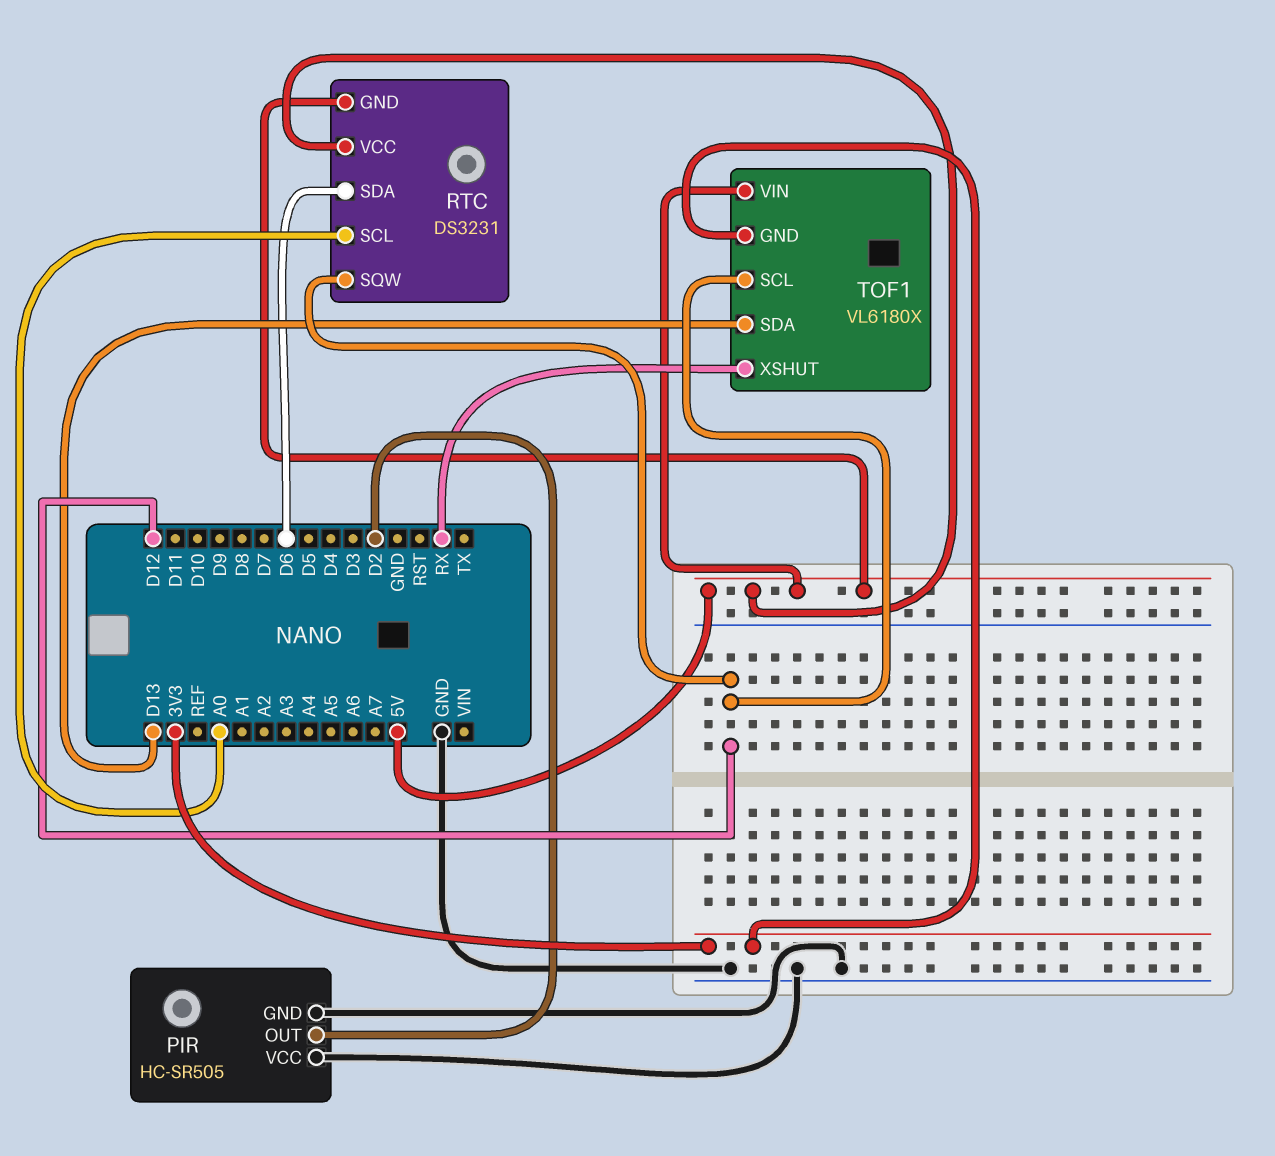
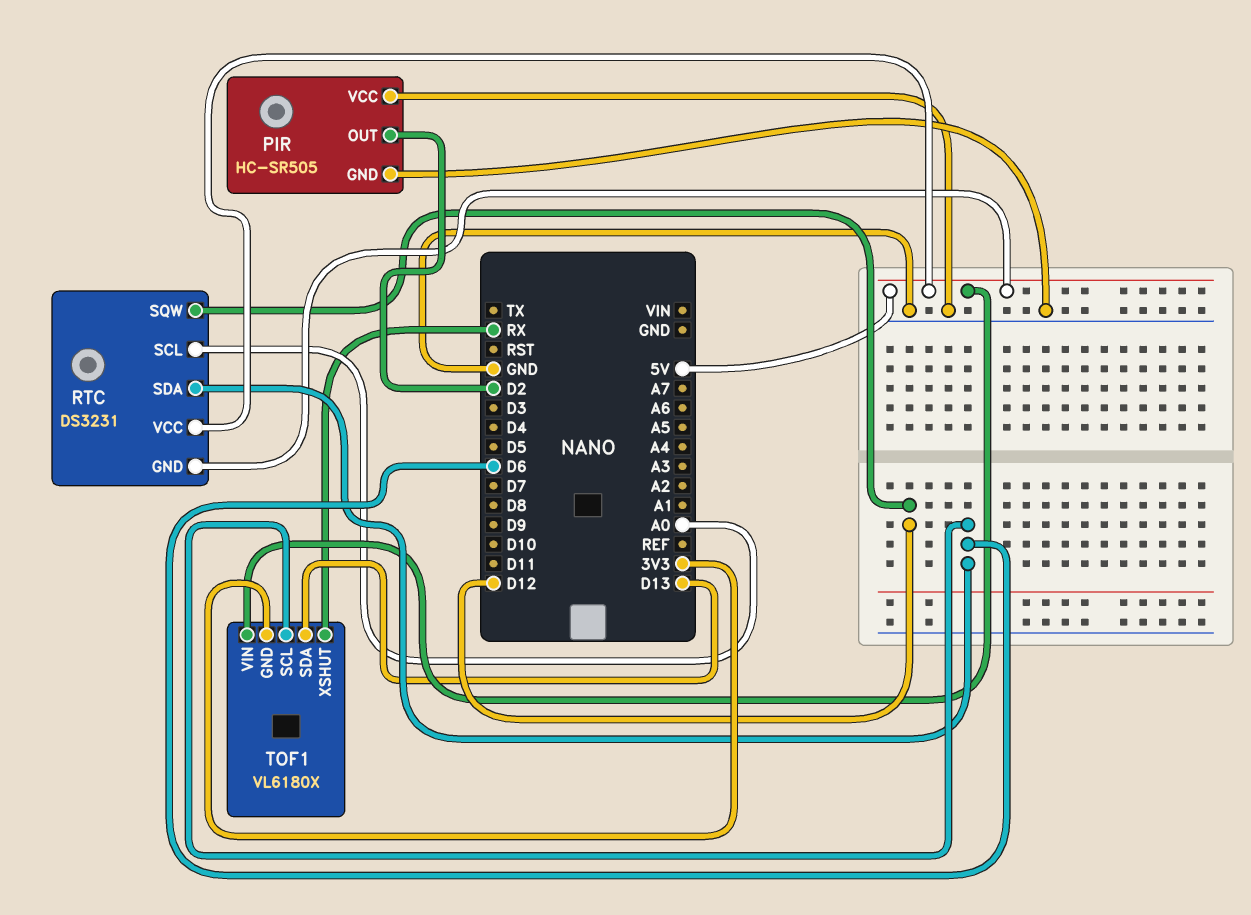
TOF1 pin SCL: D12 -> D6

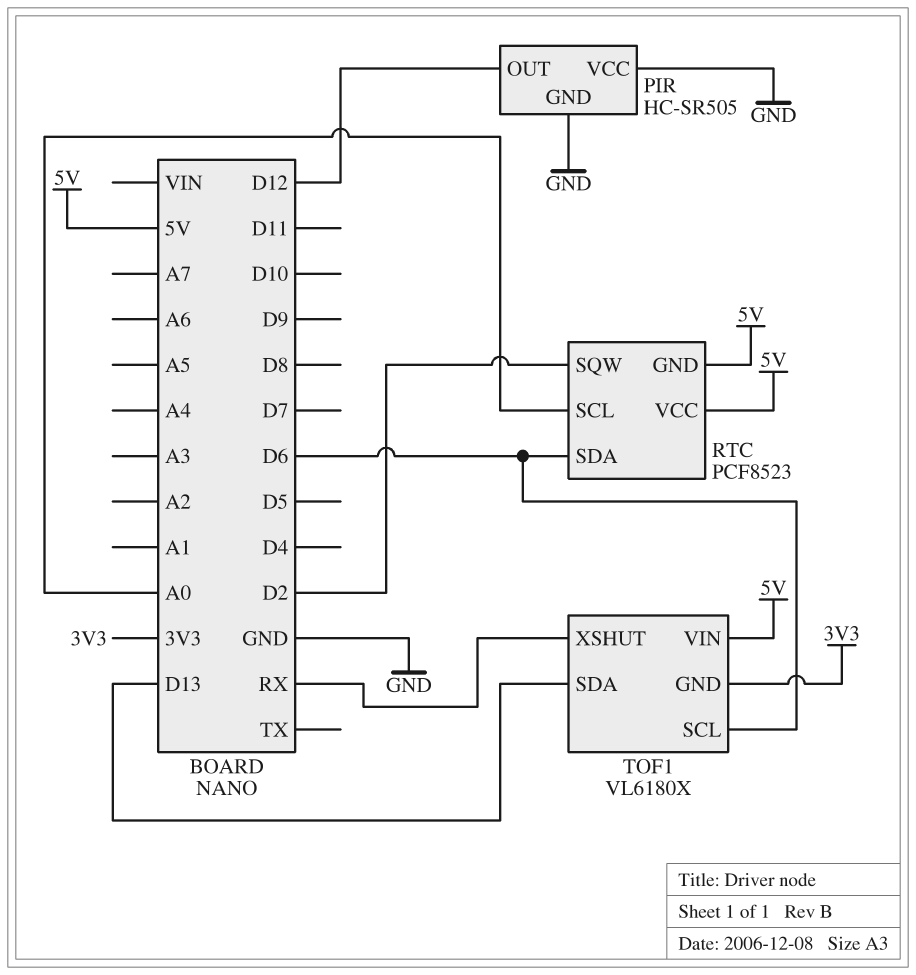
PIR pin OUT: D2 -> D12
RTC: DS3231 -> PCF8523
RTC pin SQW: D12 -> D2

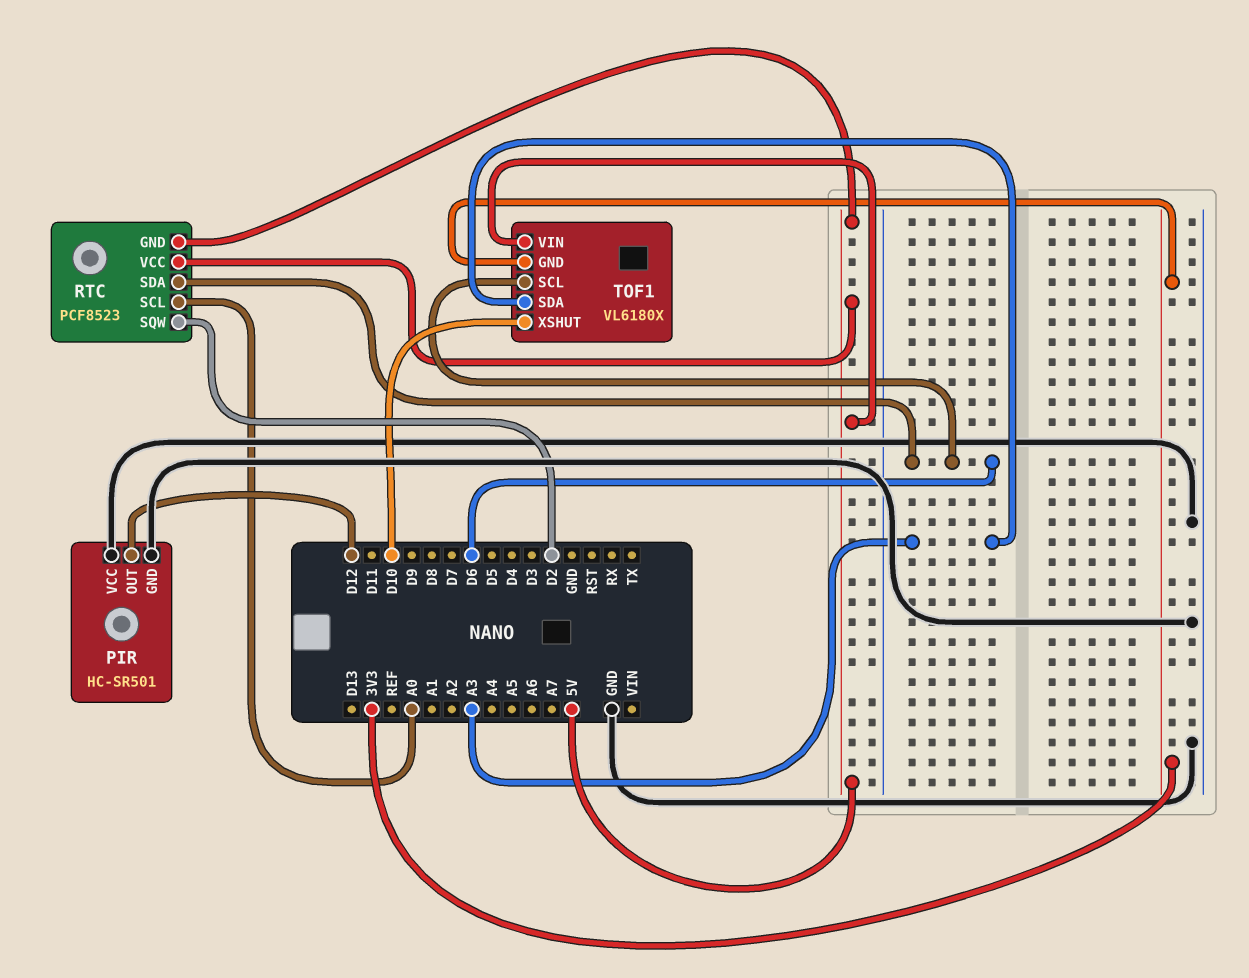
PIR: HC-SR505 -> HC-SR501
TOF1 pin SDA: D13 -> A3
TOF1 pin XSHUT: RX -> D10

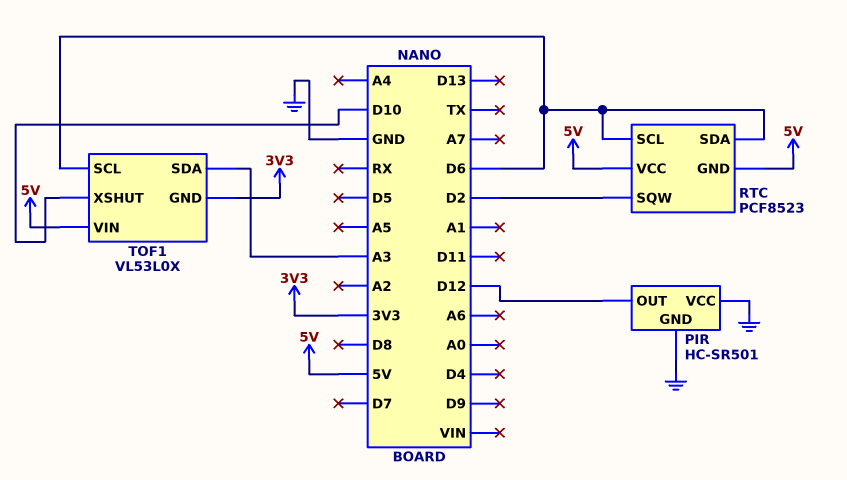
RTC pin SCL: A0 -> D6
TOF1: VL6180X -> VL53L0X

